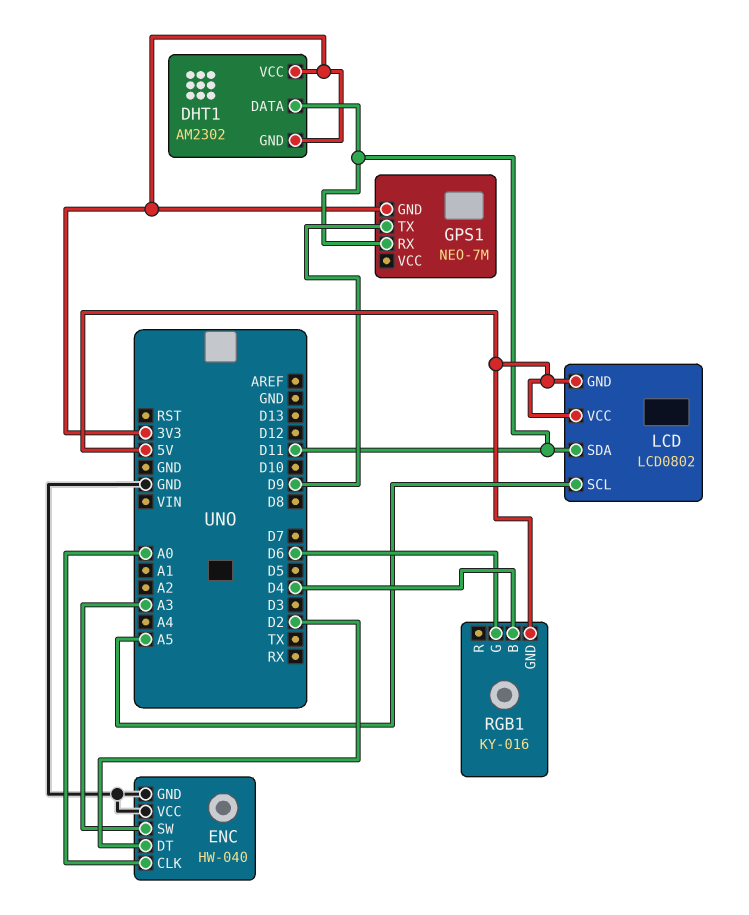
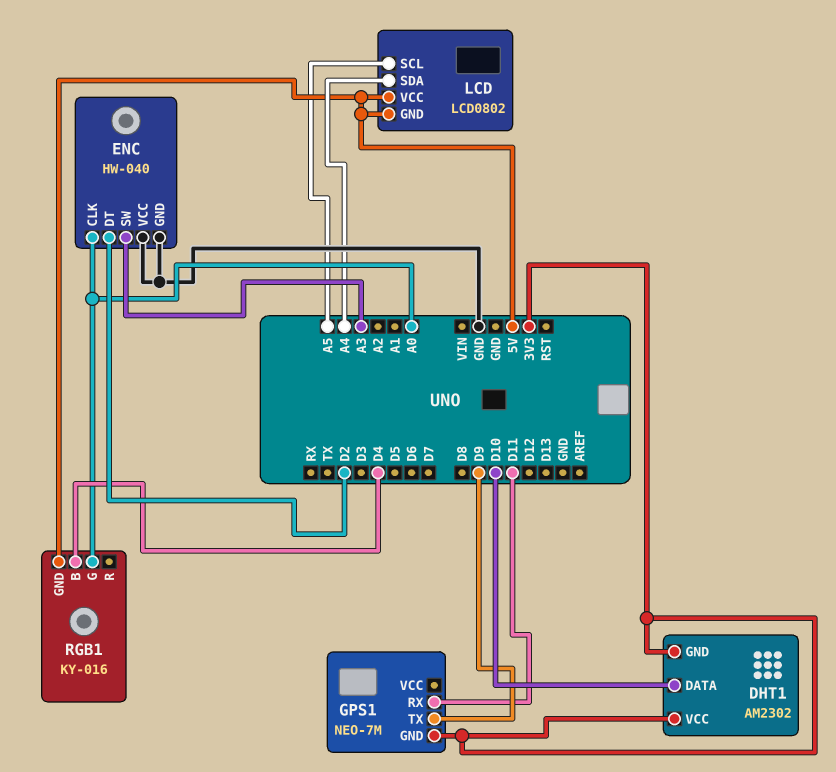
DHT1 pin DATA: D11 -> D10
LCD pin SDA: D11 -> A4
RGB1 pin G: D6 -> A0

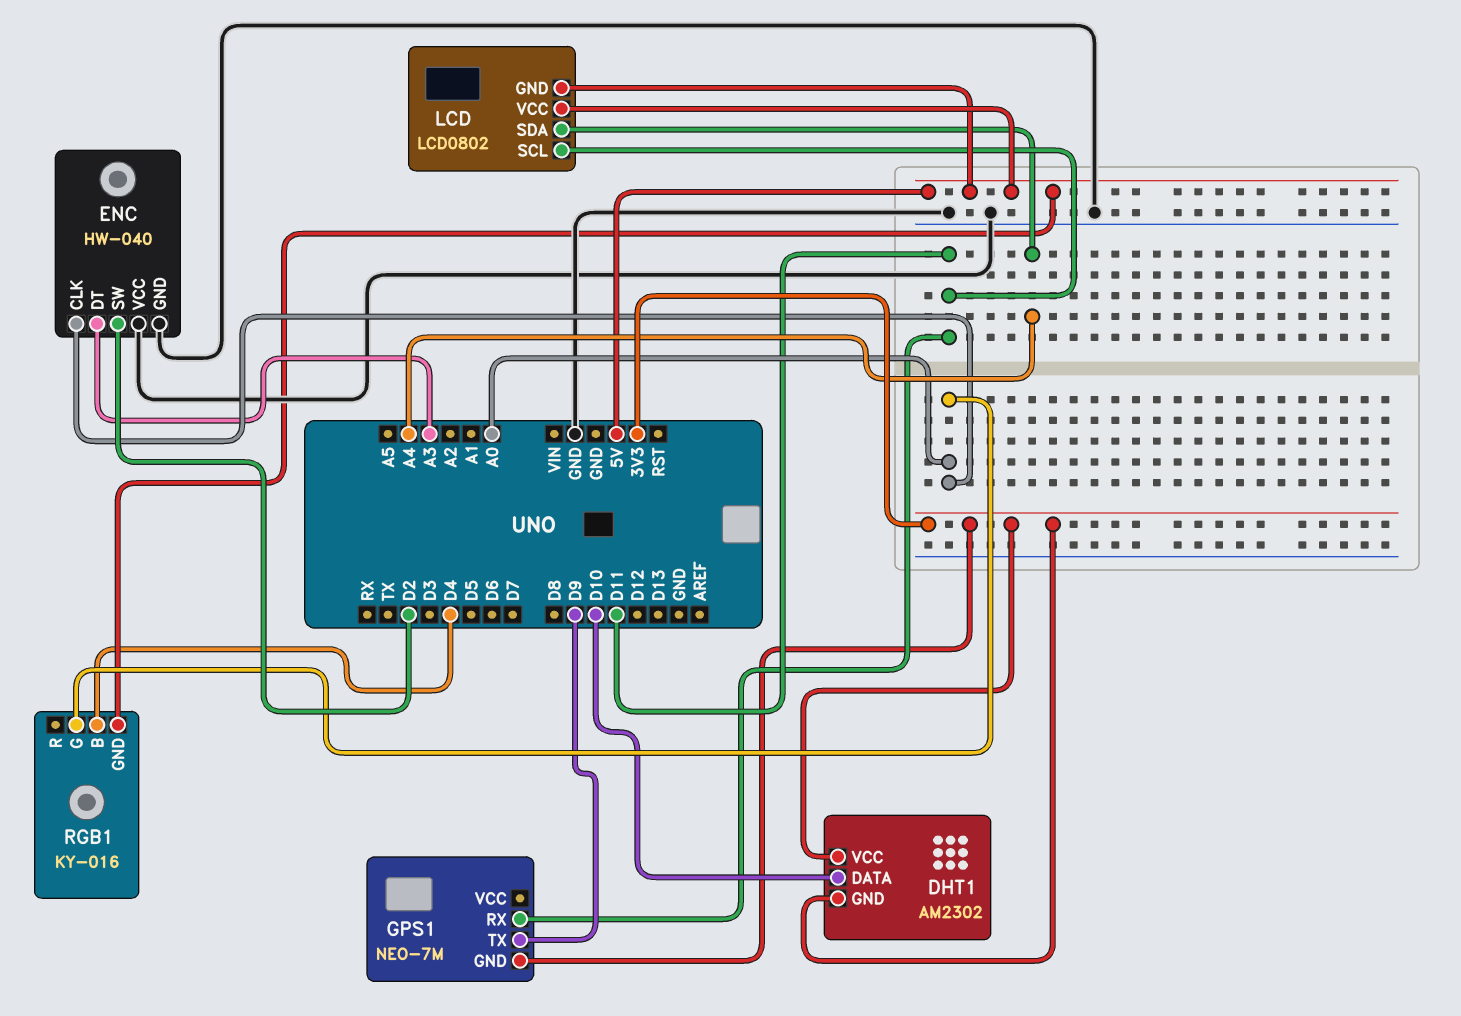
ENC pin DT: D2 -> A3
ENC pin SW: A3 -> D2
LCD pin SCL: A5 -> D11

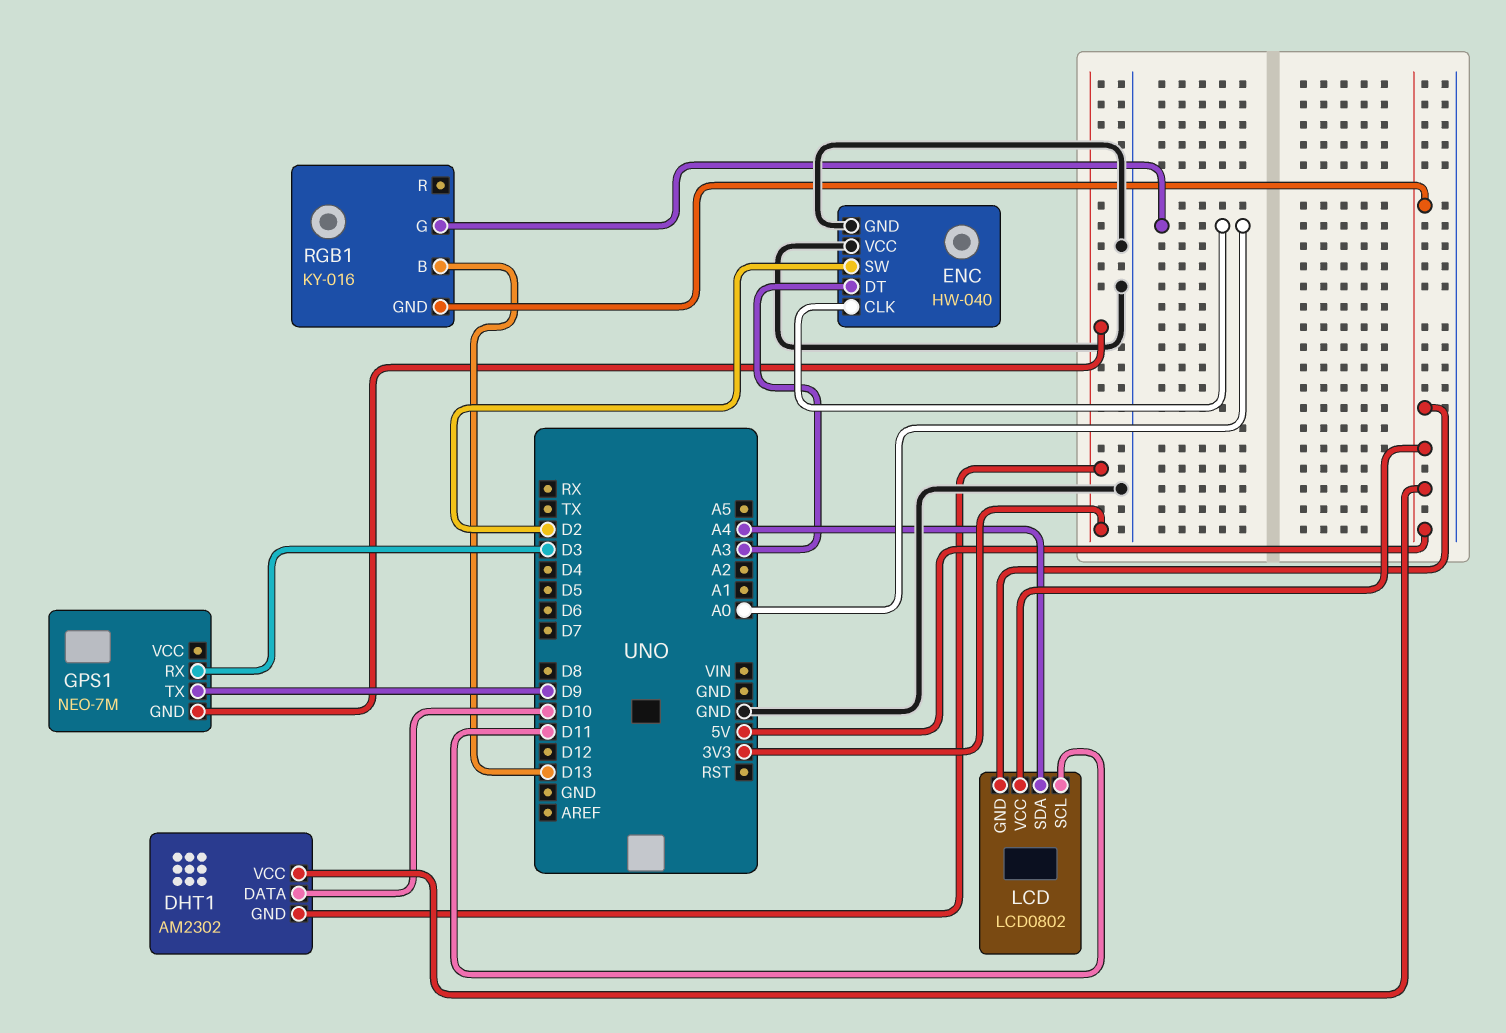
DHT1 pin VCC: 3V3 -> 5V
GPS1 pin RX: D11 -> D3
RGB1 pin B: D4 -> D13

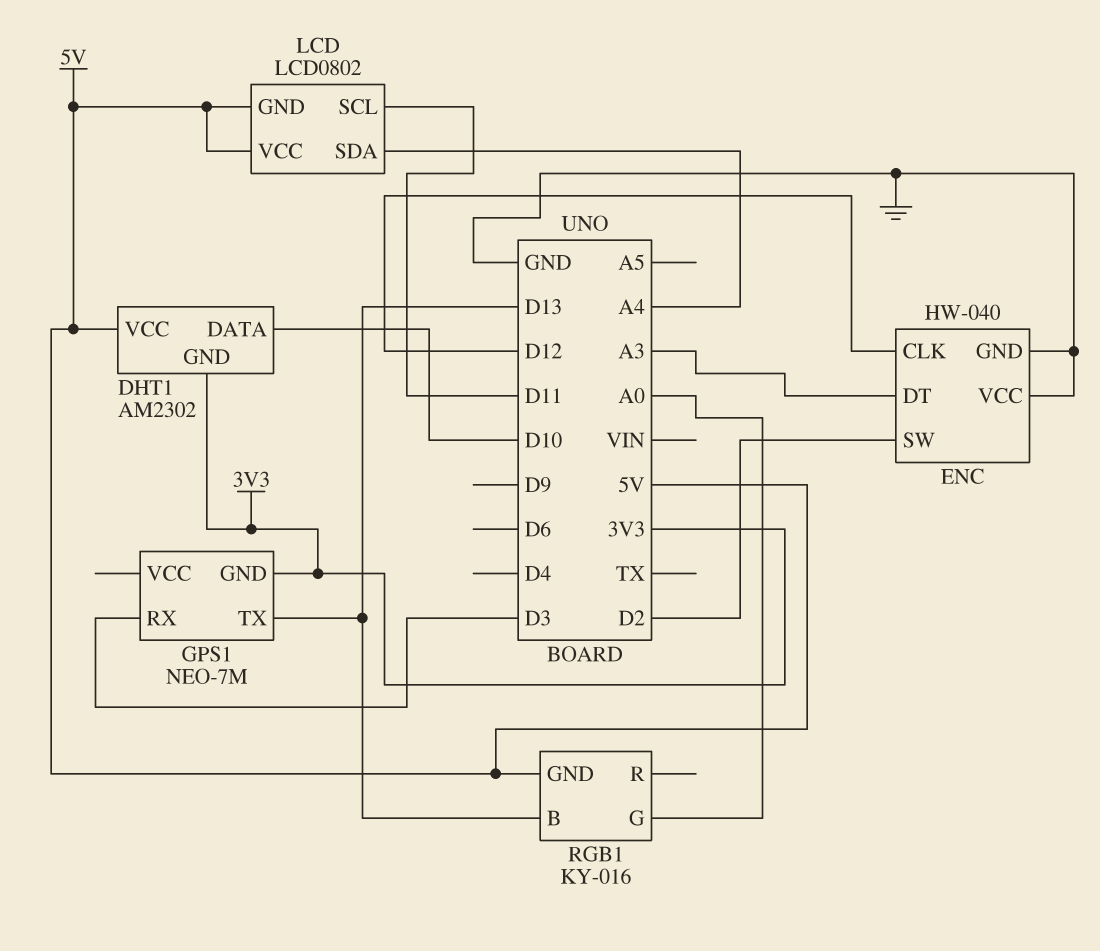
ENC pin CLK: A0 -> D12
GPS1 pin TX: D9 -> D13

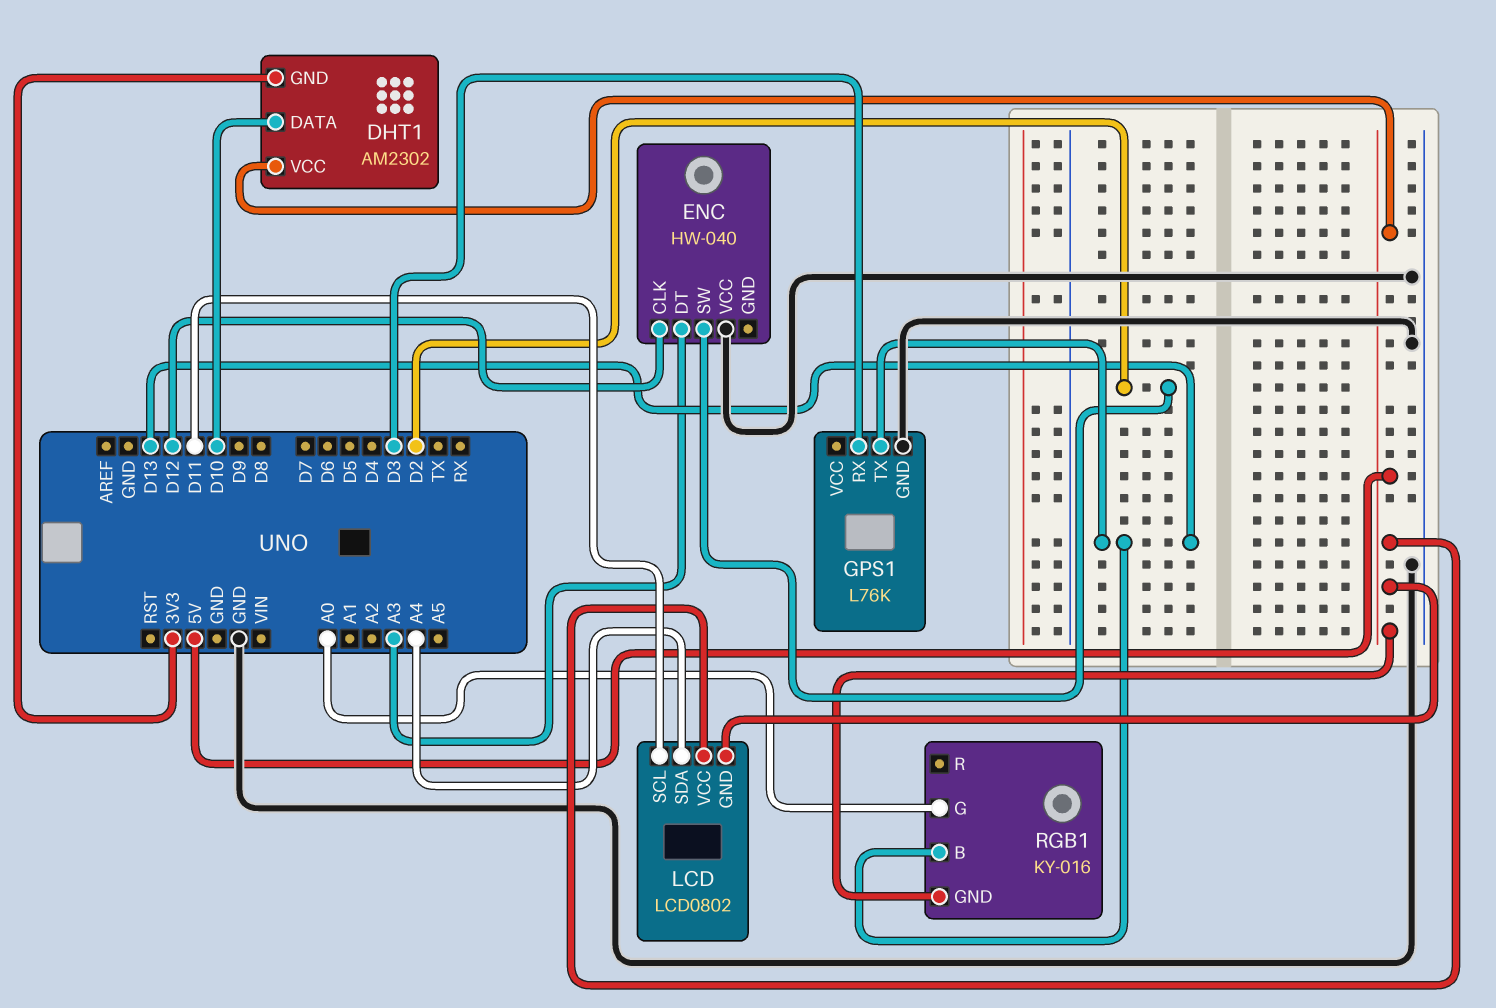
ENC pin GND: GND -> none
GPS1: NEO-7M -> L76K
GPS1 pin GND: 3V3 -> GND

